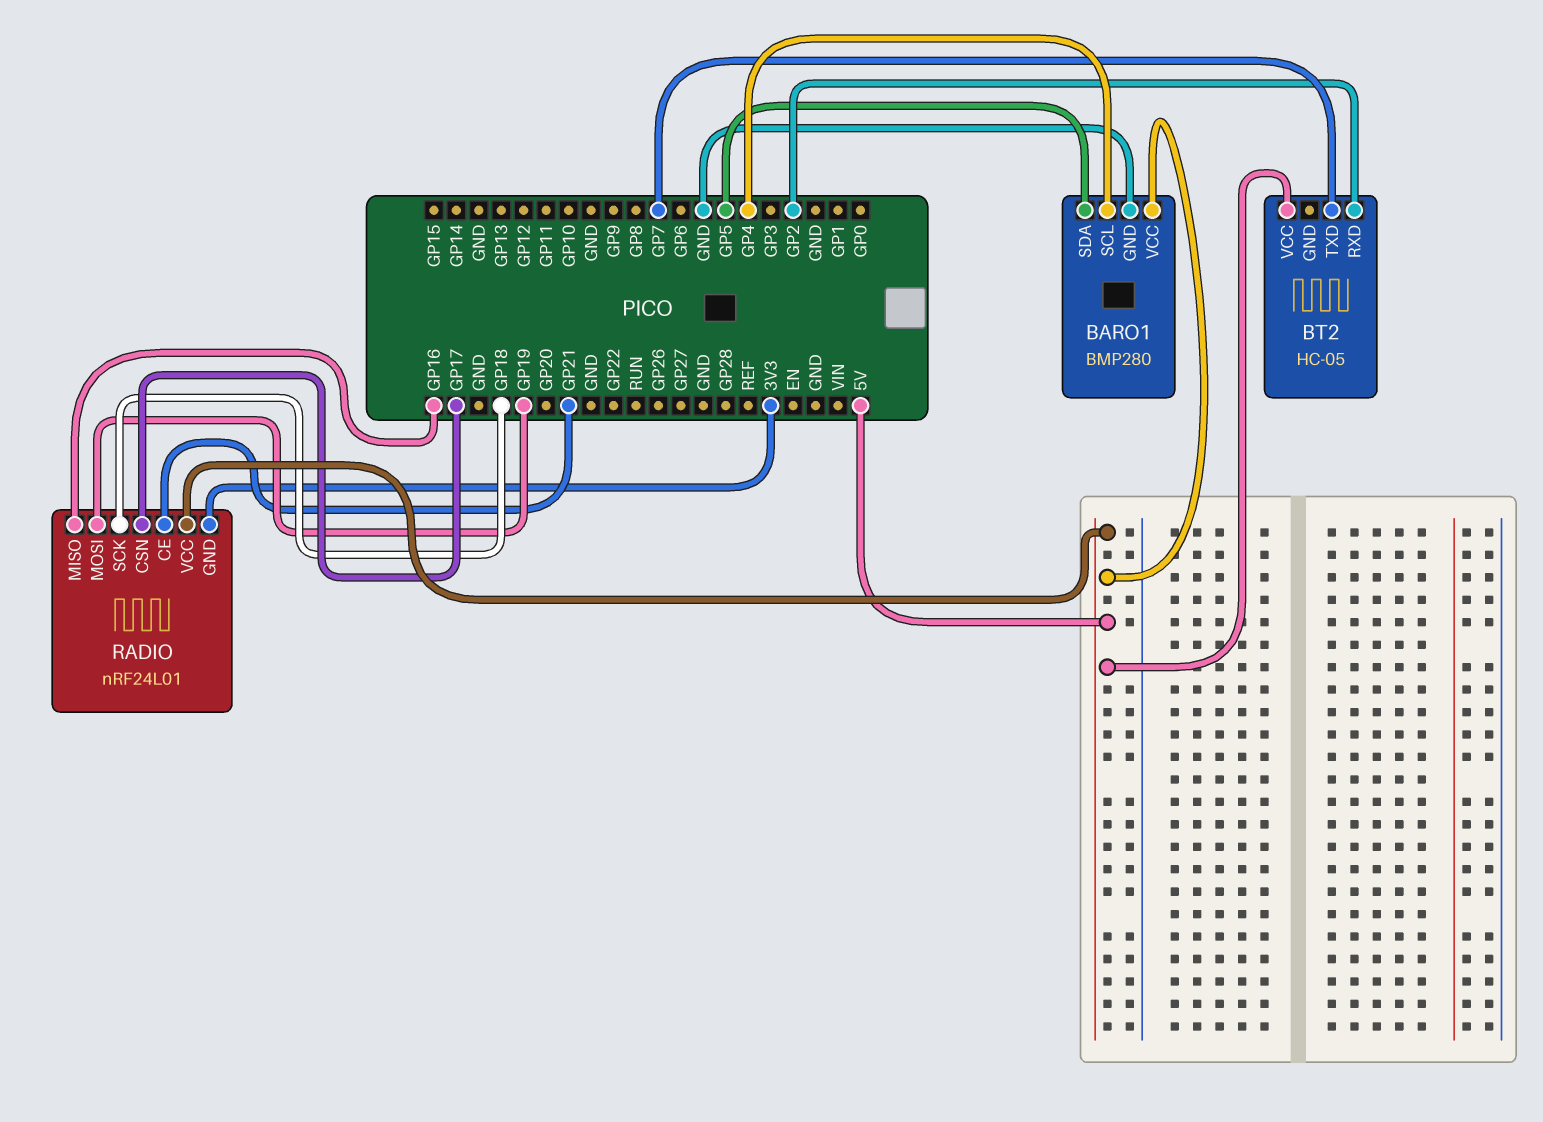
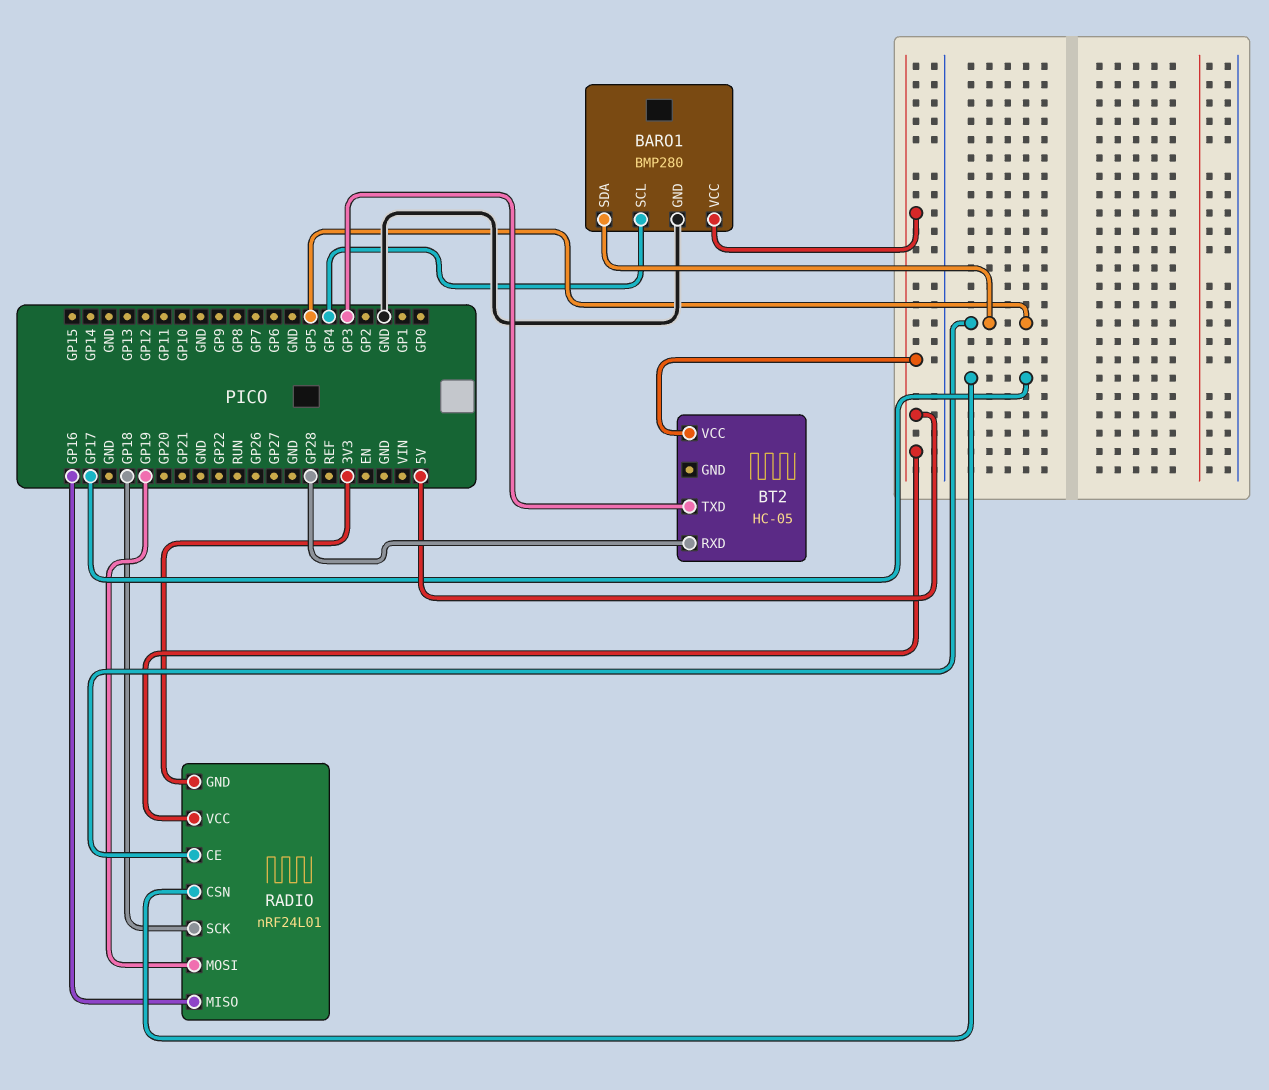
BT2 pin RXD: GP2 -> GP28
BT2 pin TXD: GP7 -> GP3
RADIO pin CE: GP21 -> GP5

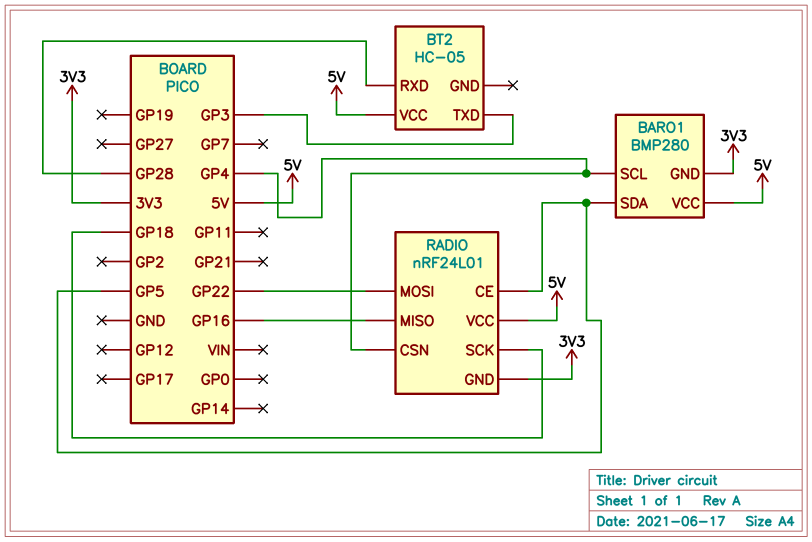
BARO1 pin GND: GND -> 3V3
RADIO pin CSN: GP17 -> GP4
RADIO pin MOSI: GP19 -> GP22

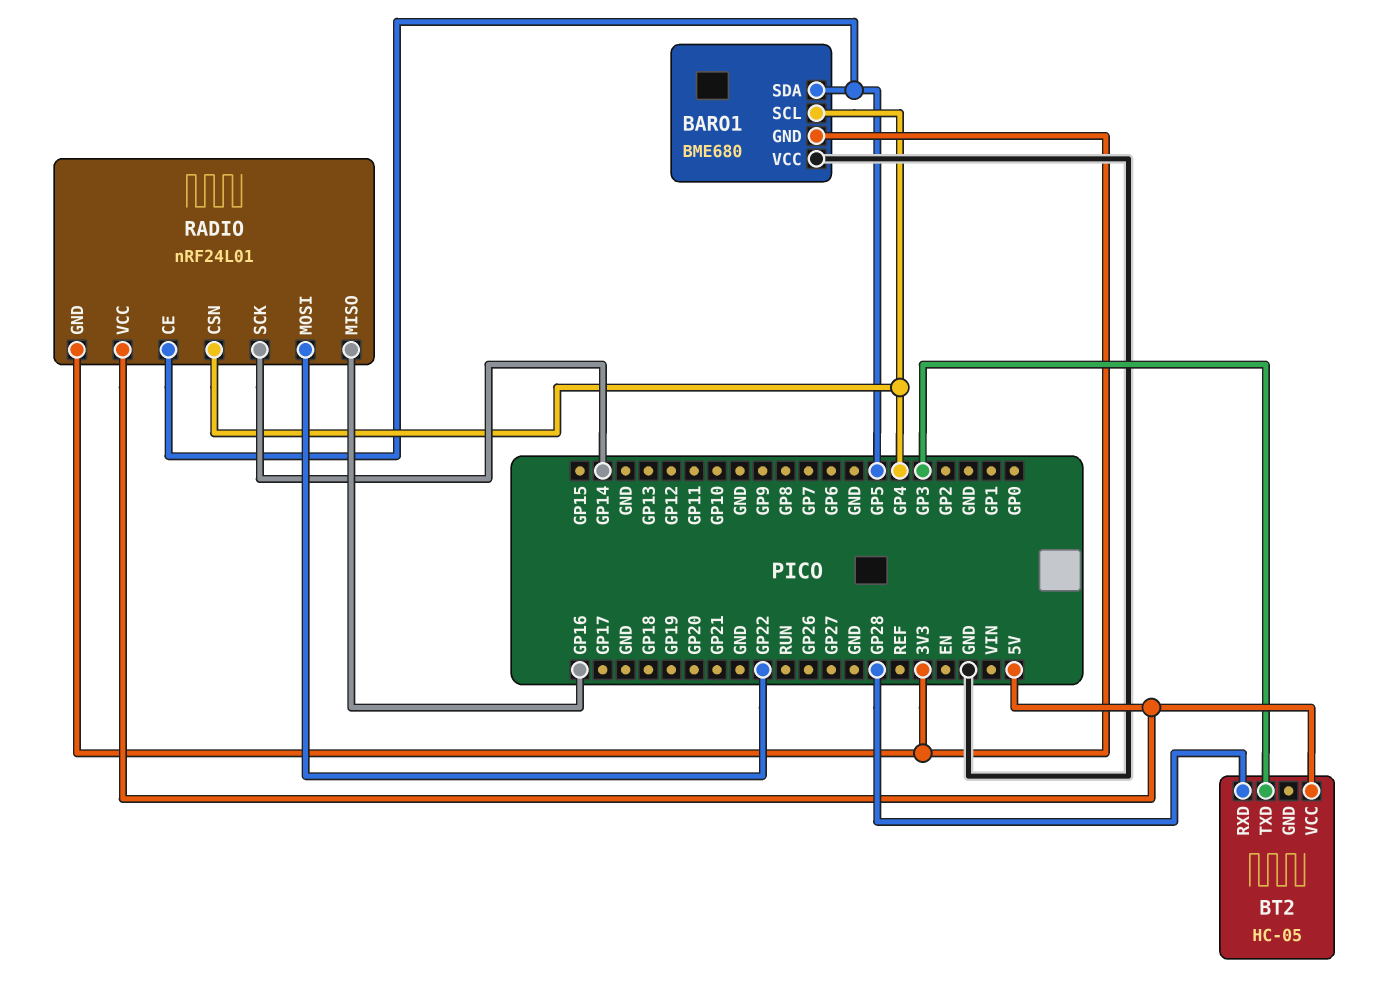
BARO1: BMP280 -> BME680
BARO1 pin VCC: 5V -> GND
RADIO pin SCK: GP18 -> GP14

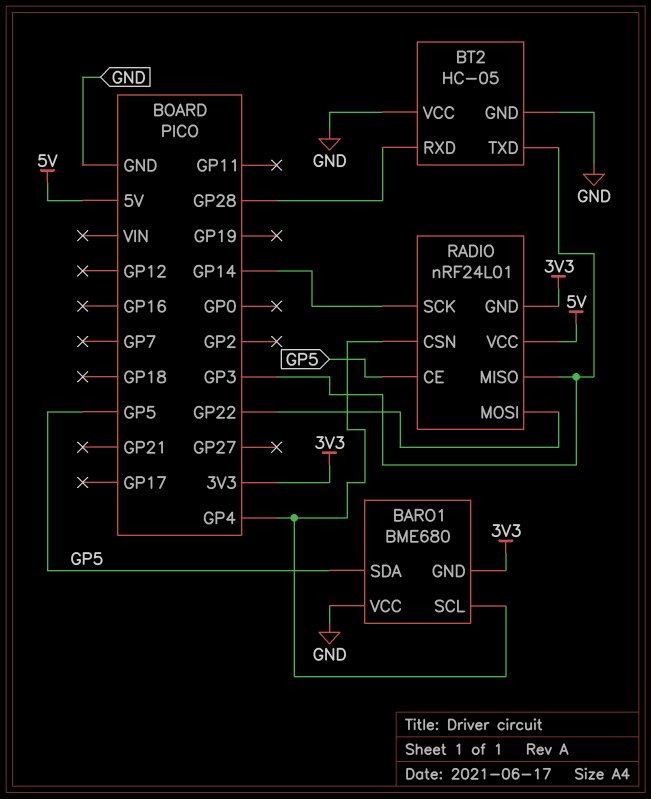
BT2 pin GND: none -> GND
BT2 pin VCC: 5V -> GND
RADIO pin MISO: GP16 -> GP3

